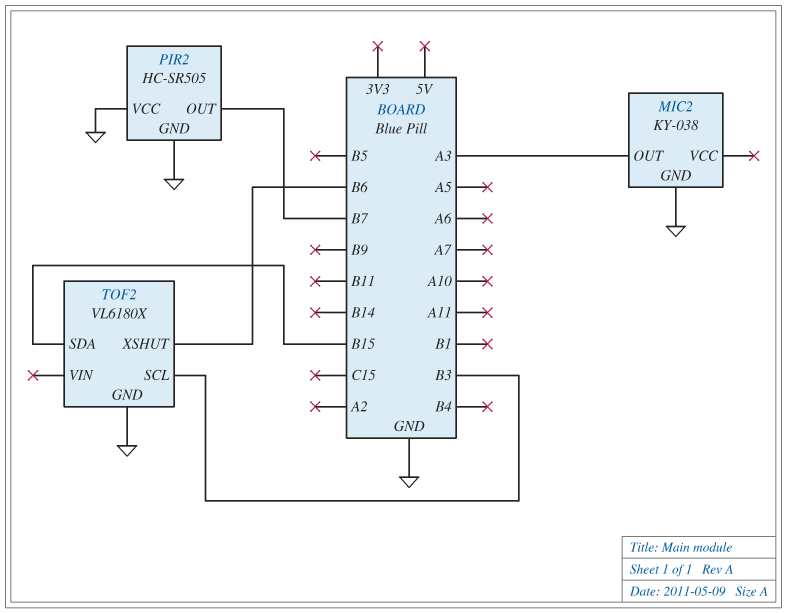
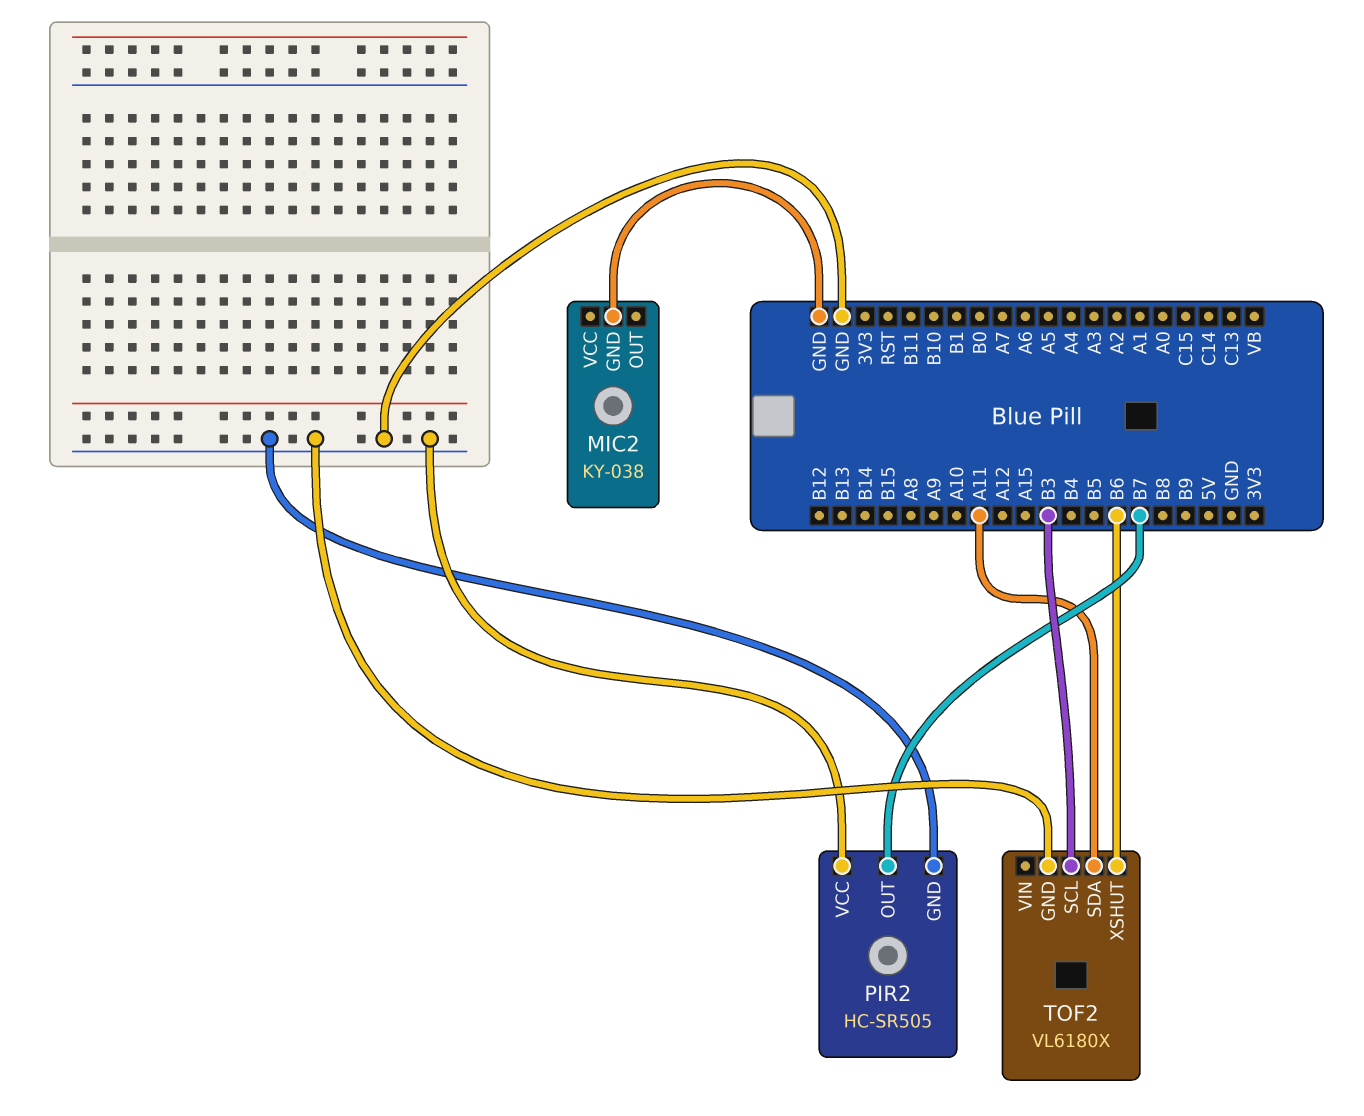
MIC2 pin OUT: A3 -> none
TOF2 pin SDA: B15 -> A11

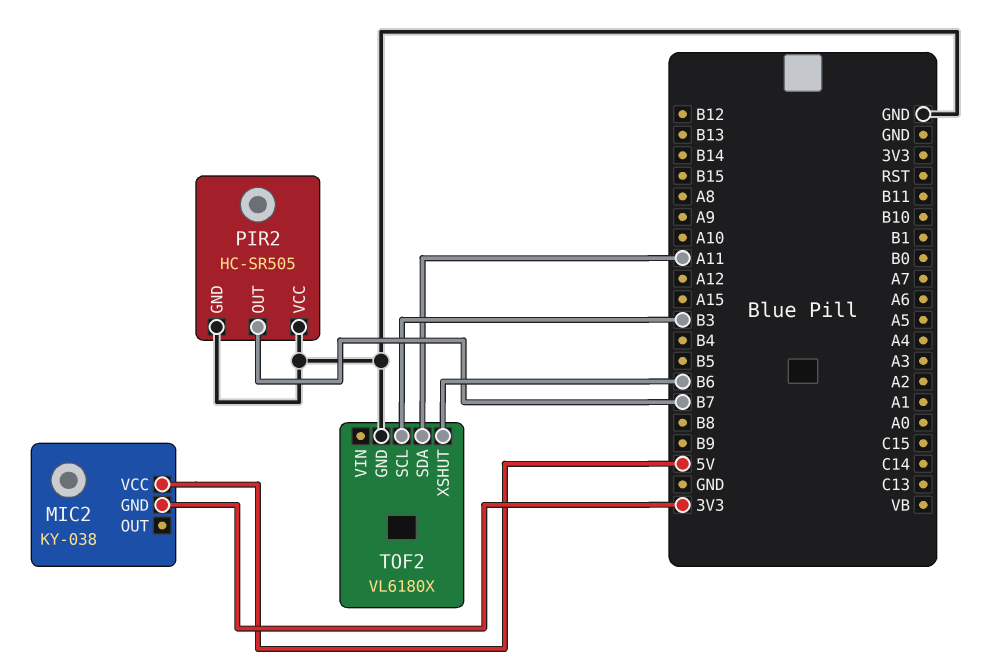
MIC2 pin GND: GND -> 3V3
MIC2 pin VCC: none -> 5V

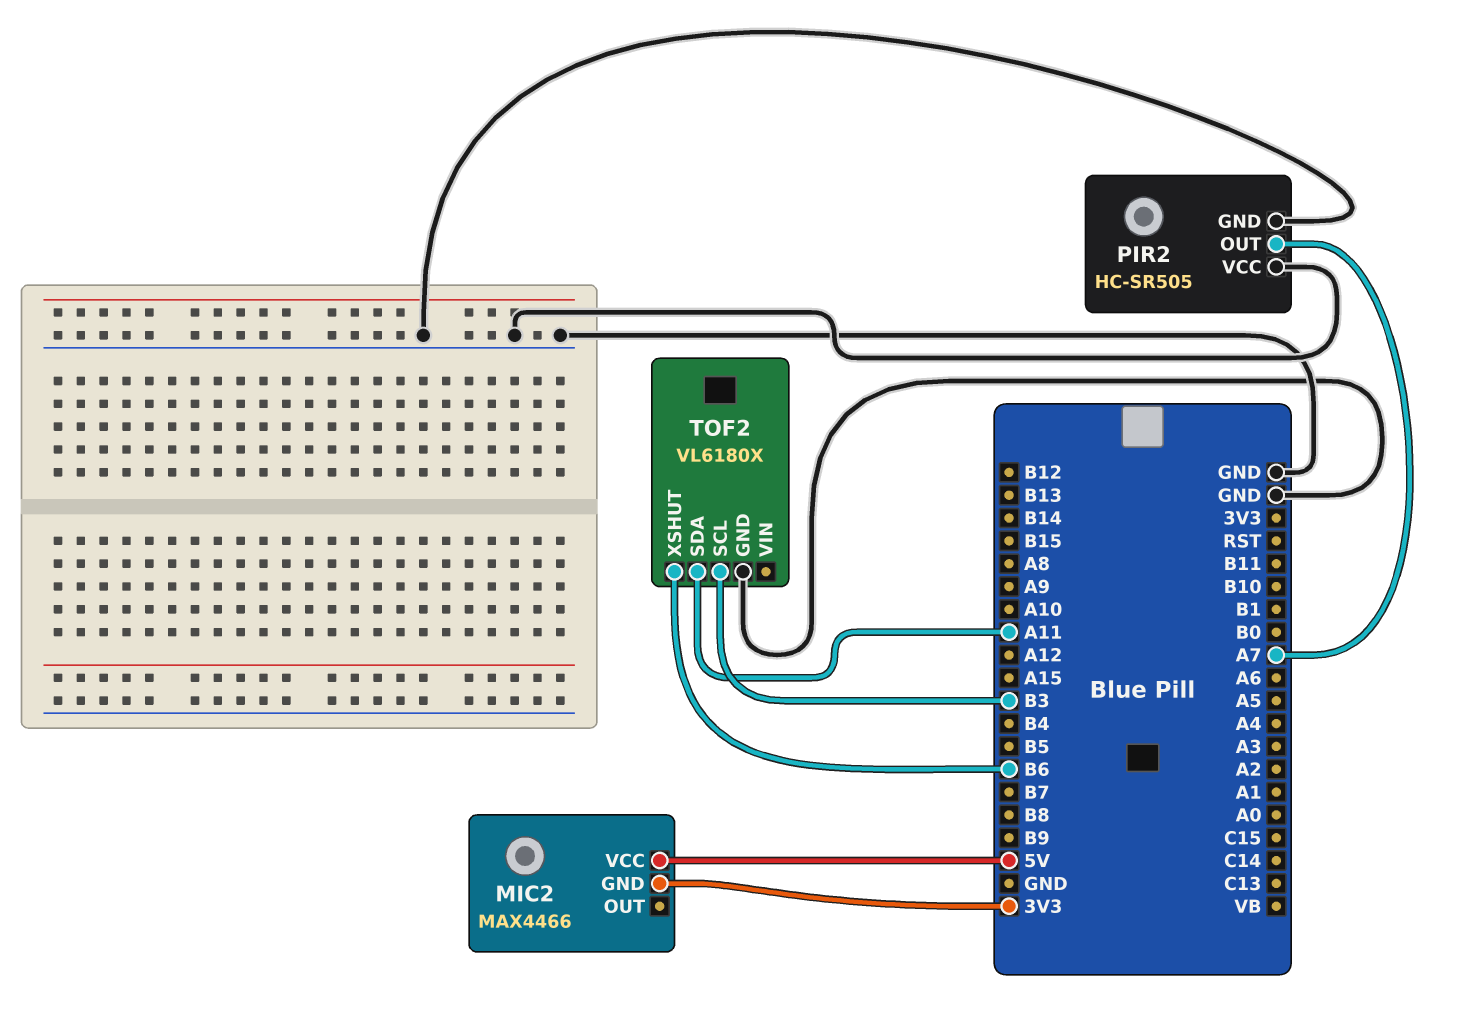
MIC2: KY-038 -> MAX4466
PIR2 pin OUT: B7 -> A7

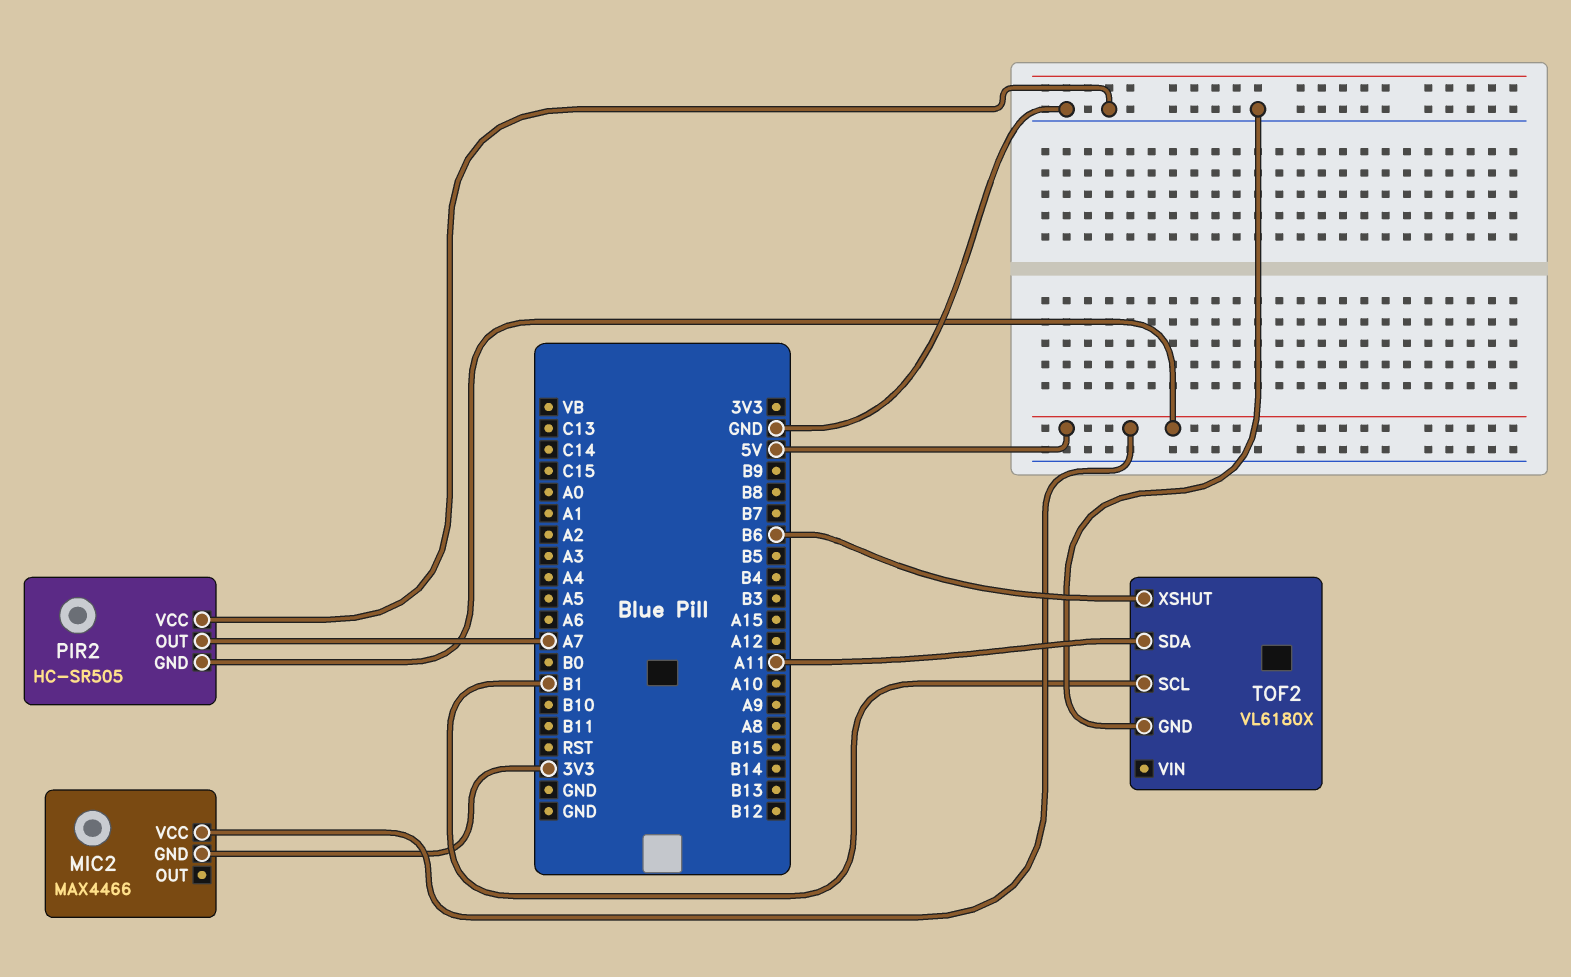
PIR2 pin GND: GND -> 5V
TOF2 pin SCL: B3 -> B1

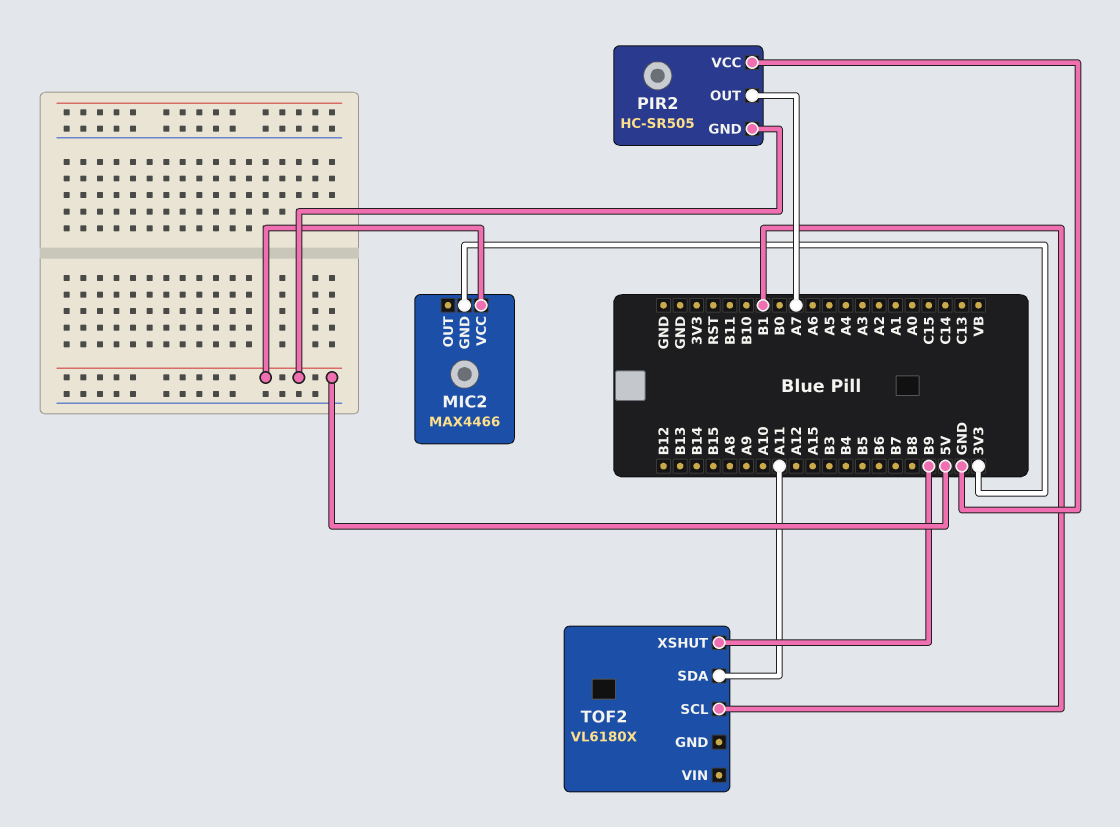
TOF2 pin GND: GND -> none
TOF2 pin XSHUT: B6 -> B9

